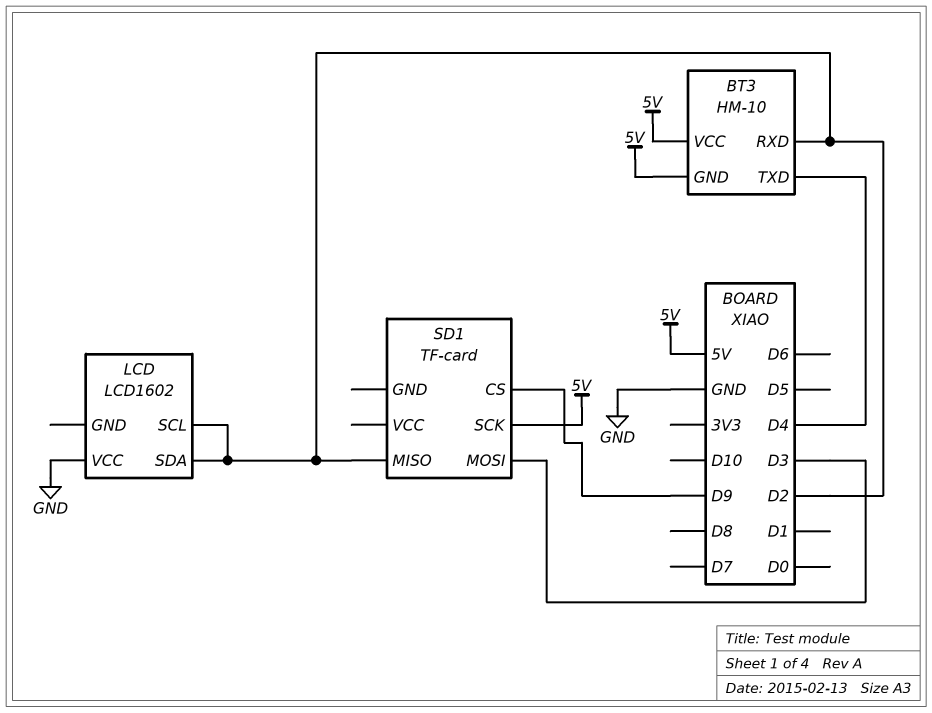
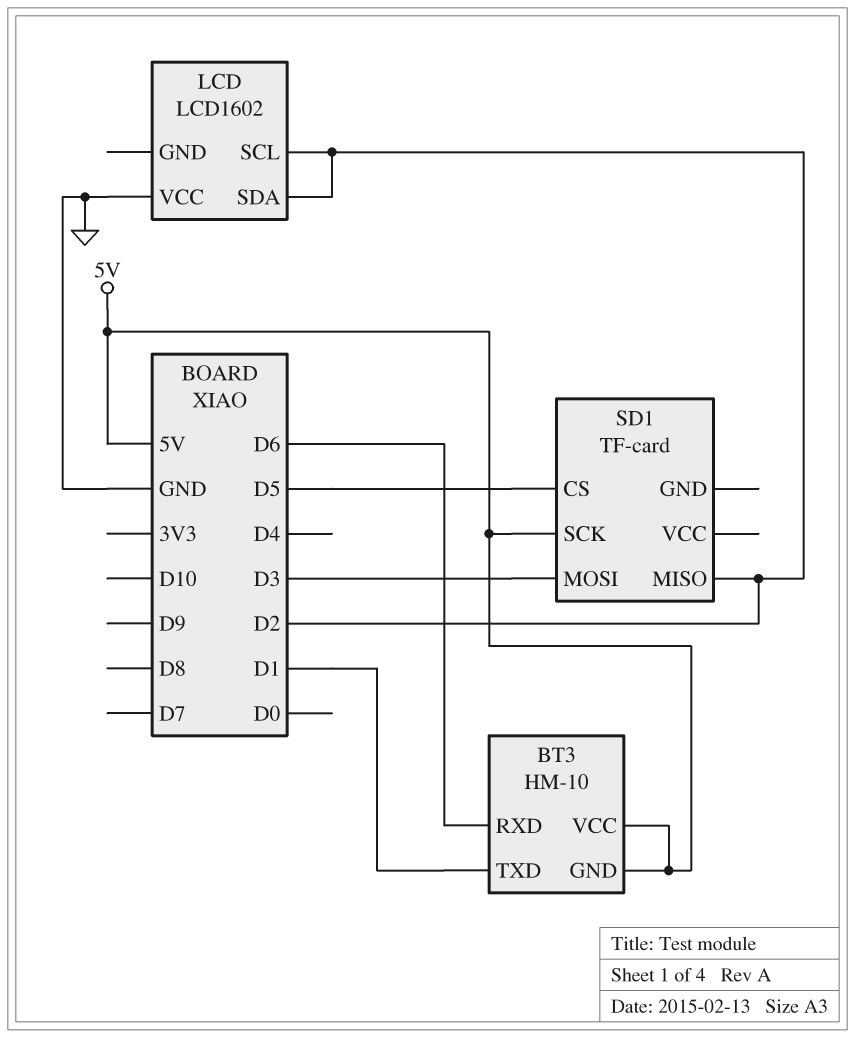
BT3 pin RXD: D2 -> D6
BT3 pin TXD: D4 -> D1
SD1 pin CS: D9 -> D5

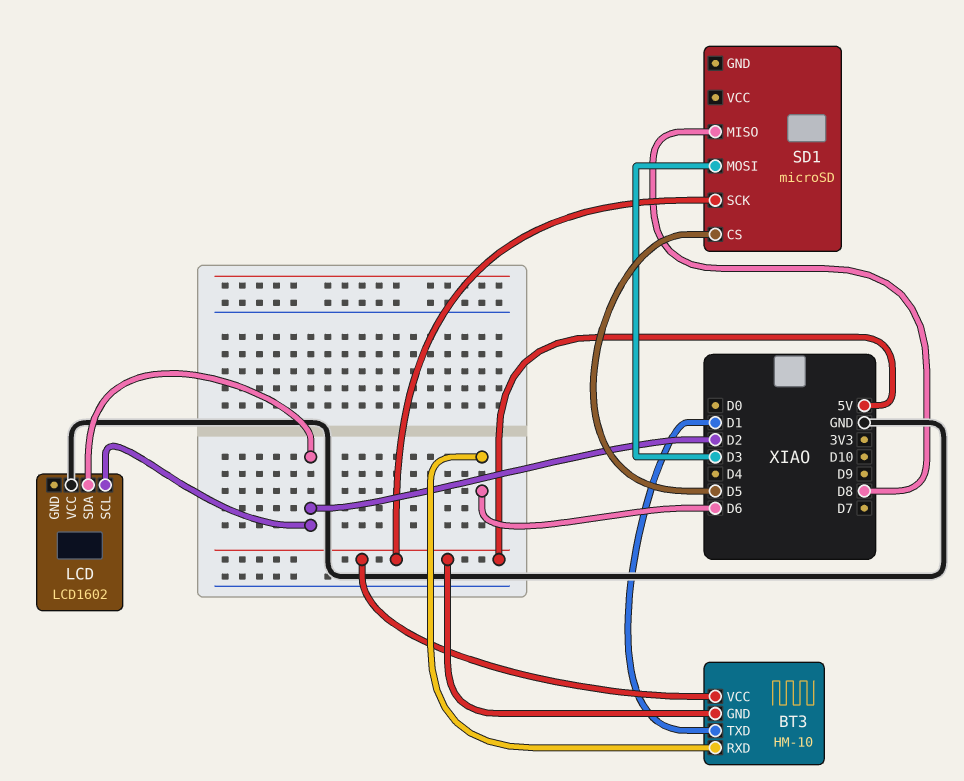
SD1: TF-card -> microSD
SD1 pin MISO: D2 -> D8

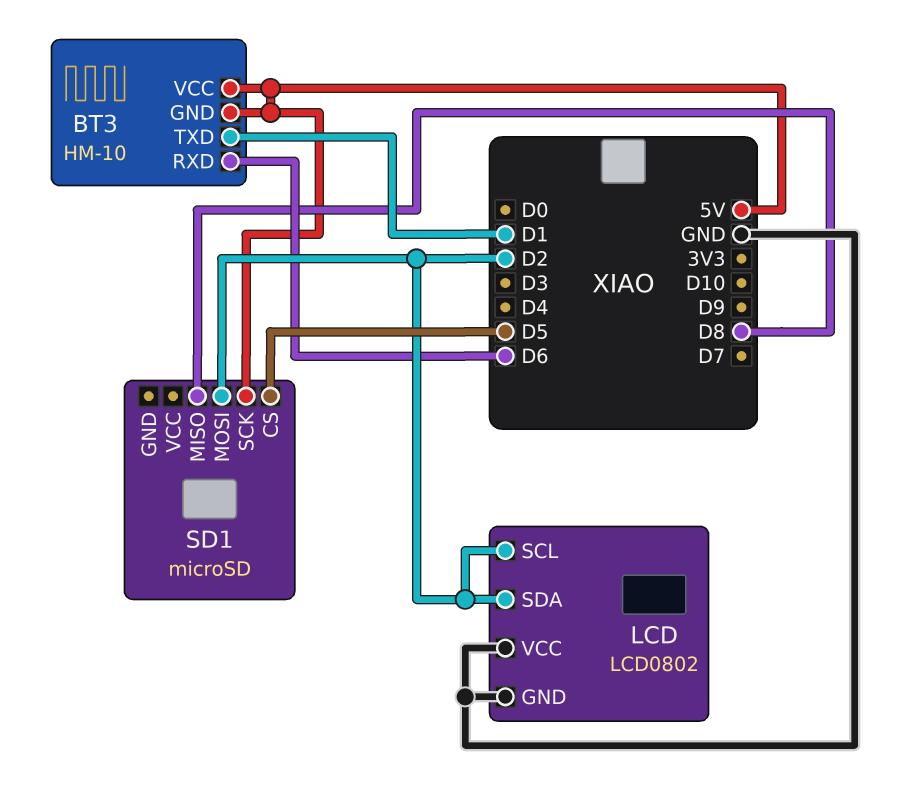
LCD: LCD1602 -> LCD0802
LCD pin GND: none -> GND
SD1 pin MOSI: D3 -> D2

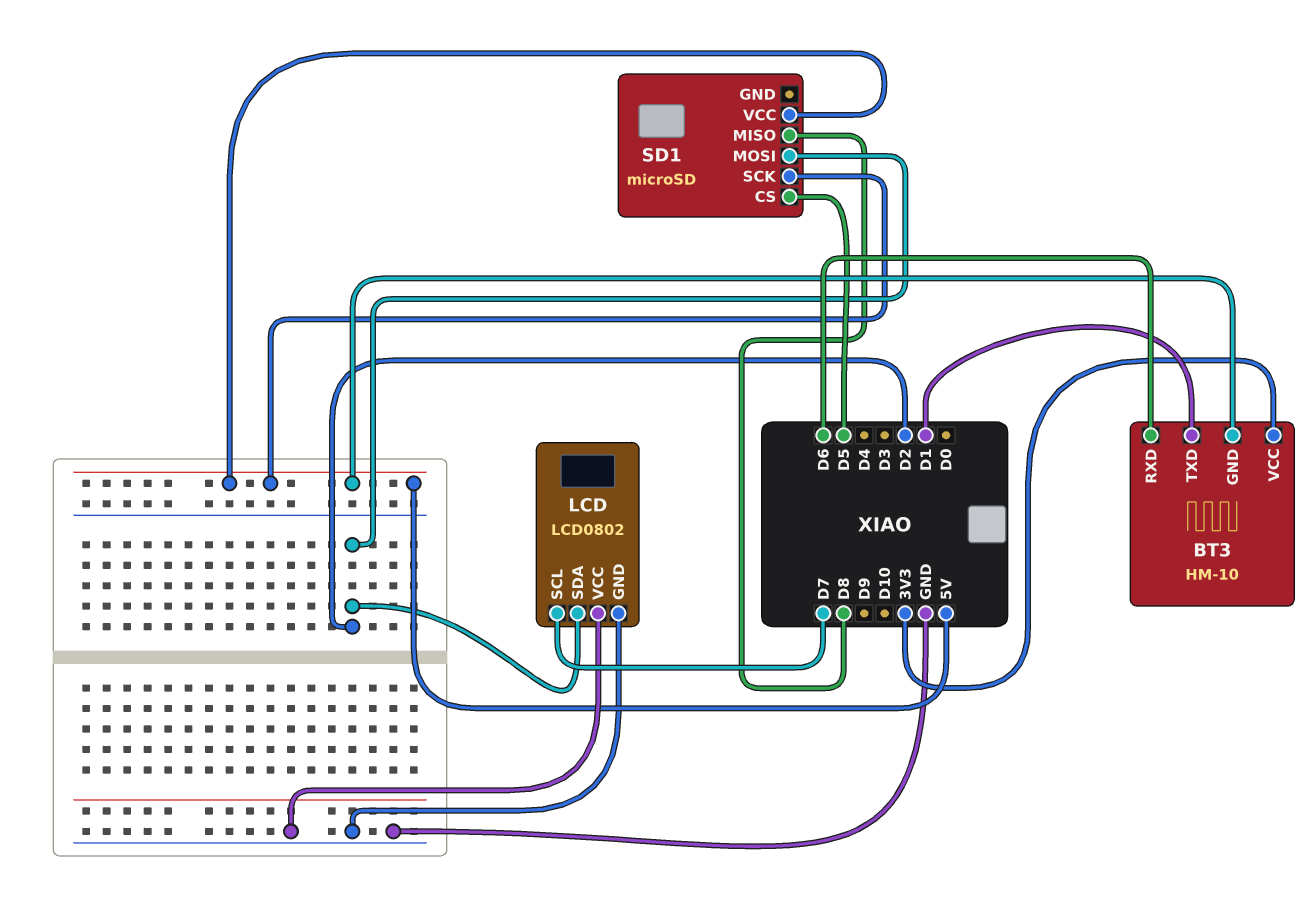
BT3 pin VCC: 5V -> 3V3
LCD pin SCL: D2 -> D7
SD1 pin VCC: none -> 5V

